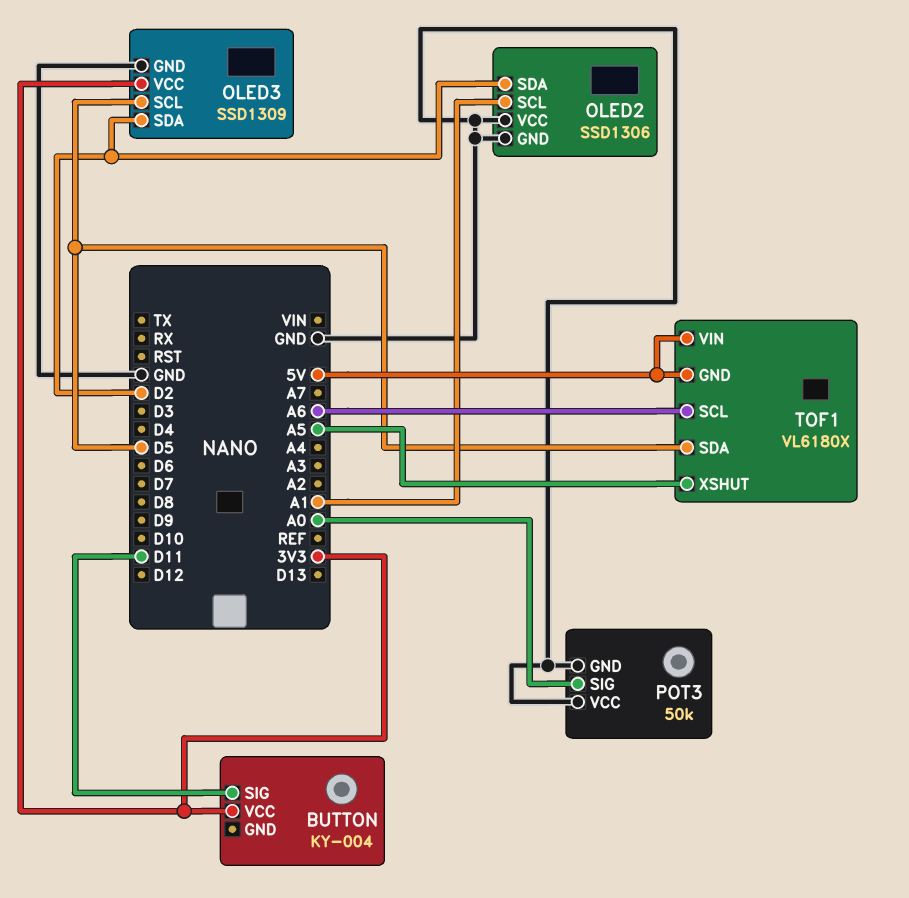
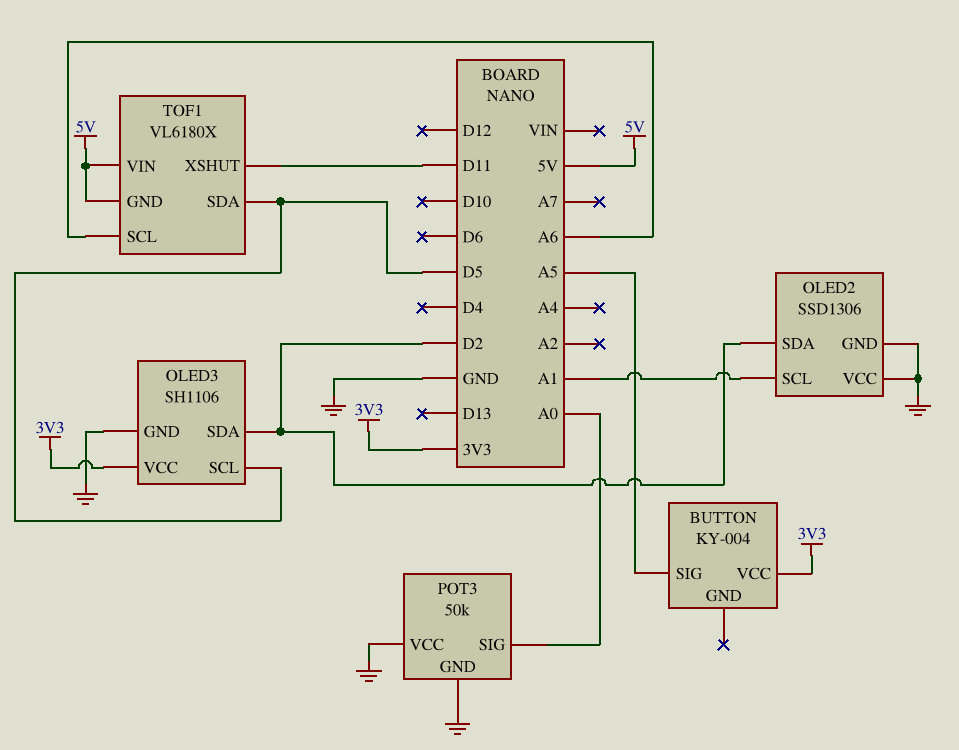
BUTTON pin SIG: D11 -> A5
OLED3: SSD1309 -> SH1106
TOF1 pin XSHUT: A5 -> D11

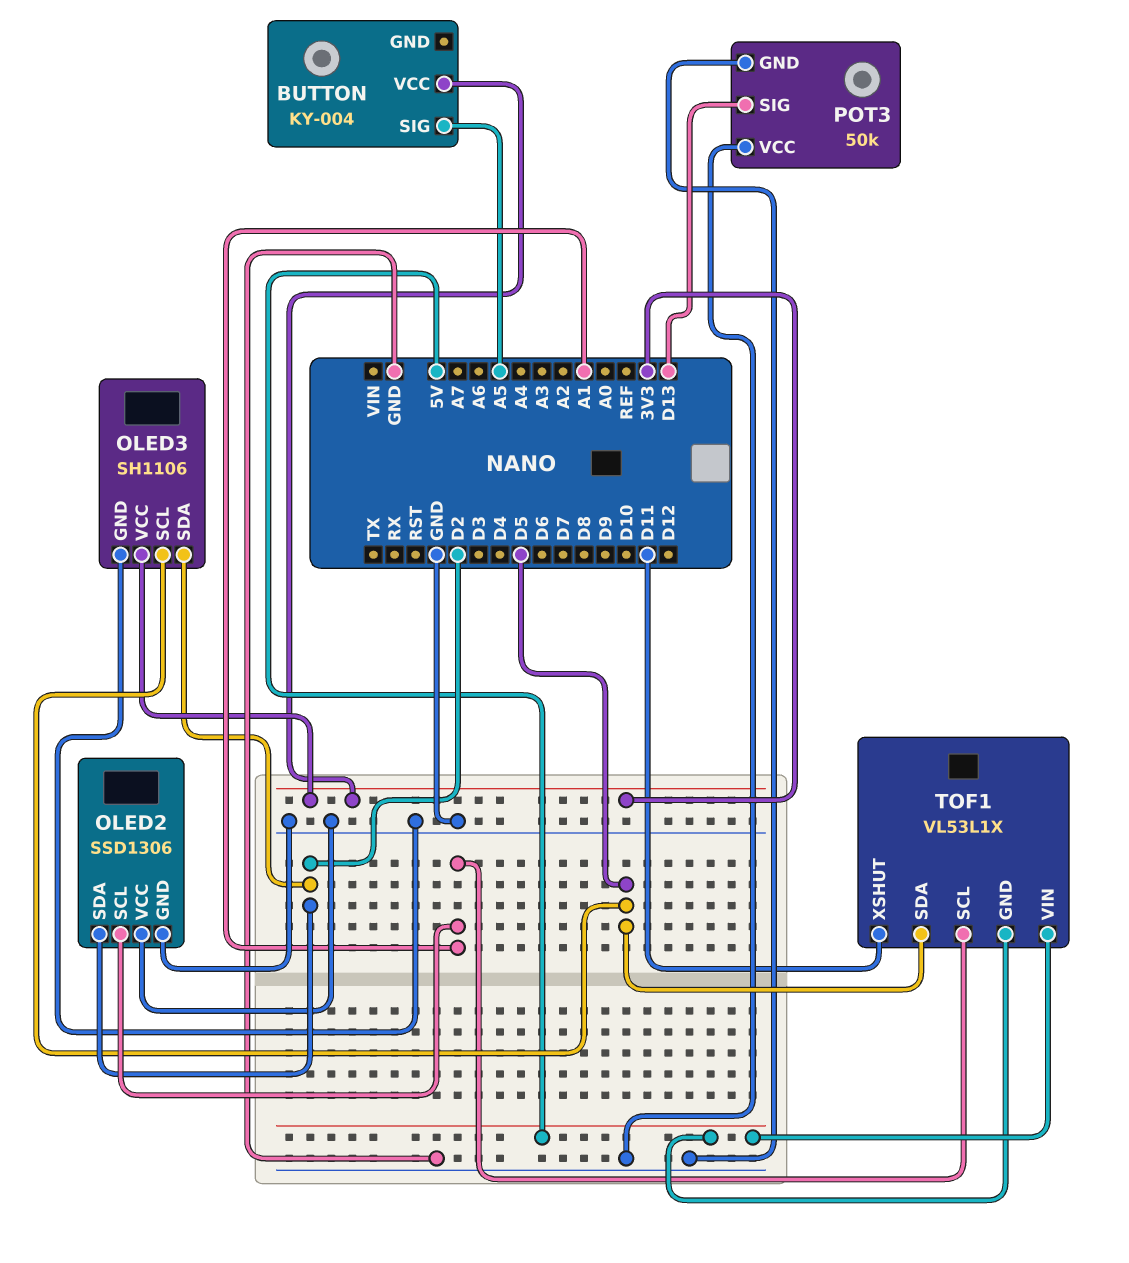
POT3 pin SIG: A0 -> D13
TOF1: VL6180X -> VL53L1X
TOF1 pin SCL: A6 -> A1

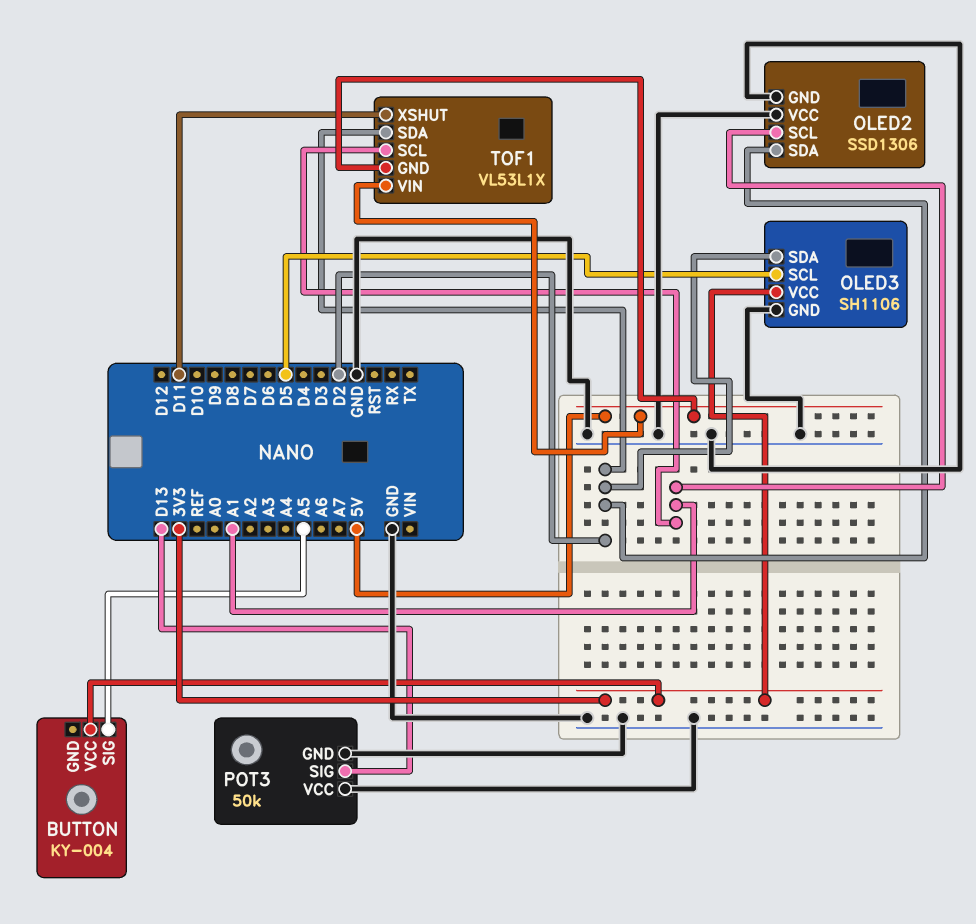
TOF1 pin SDA: D5 -> D2

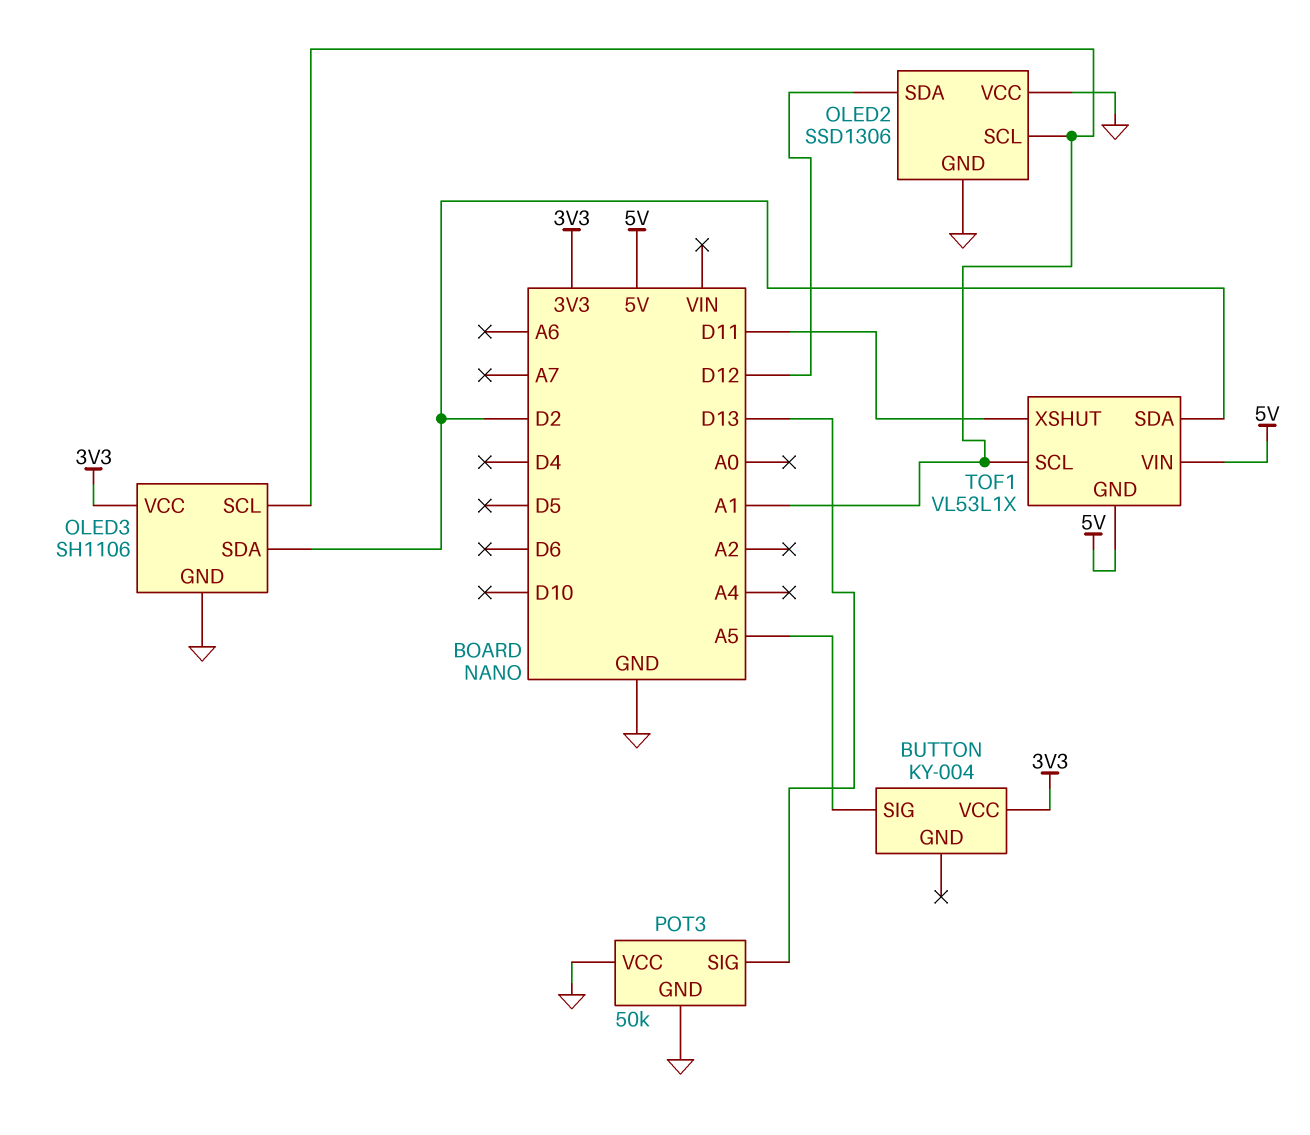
OLED2 pin SDA: D2 -> D12
OLED3 pin SCL: D5 -> A1

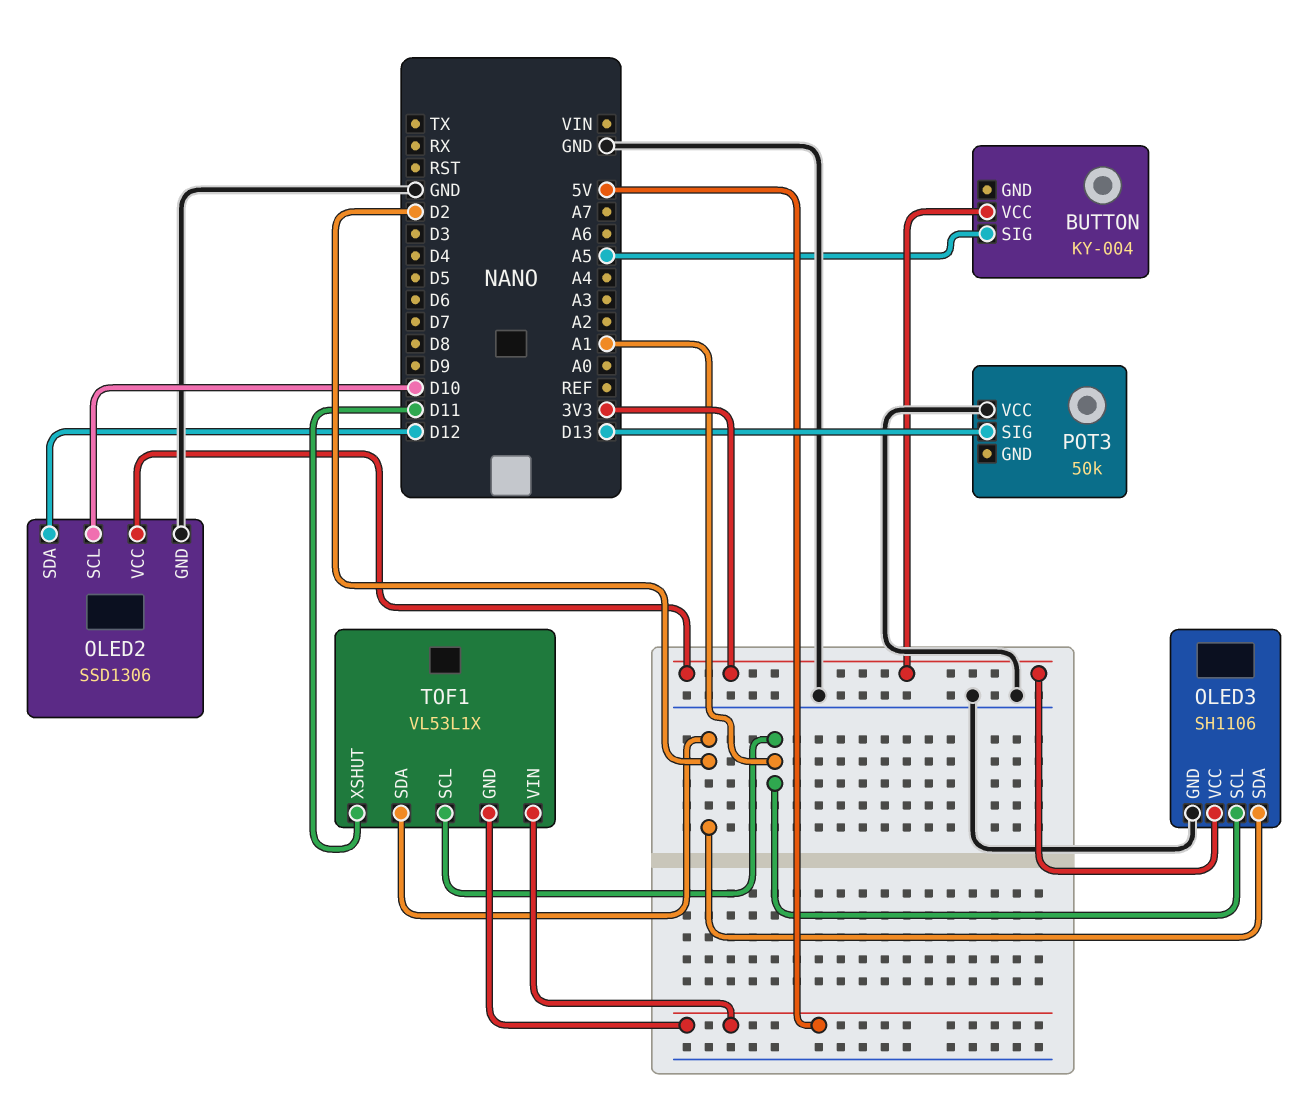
OLED2 pin SCL: A1 -> D10
OLED2 pin VCC: GND -> 3V3
POT3 pin GND: GND -> none

